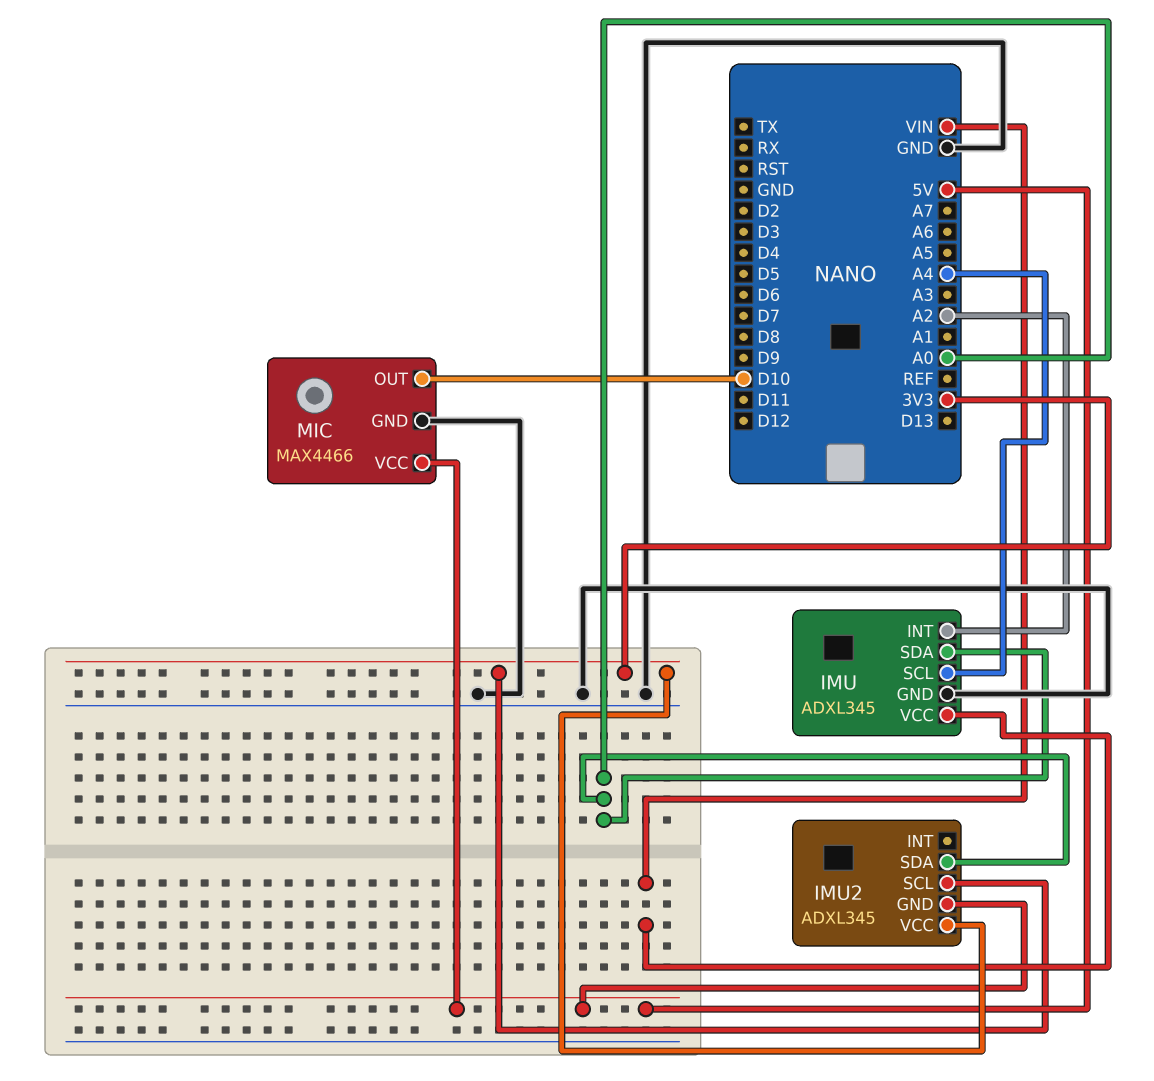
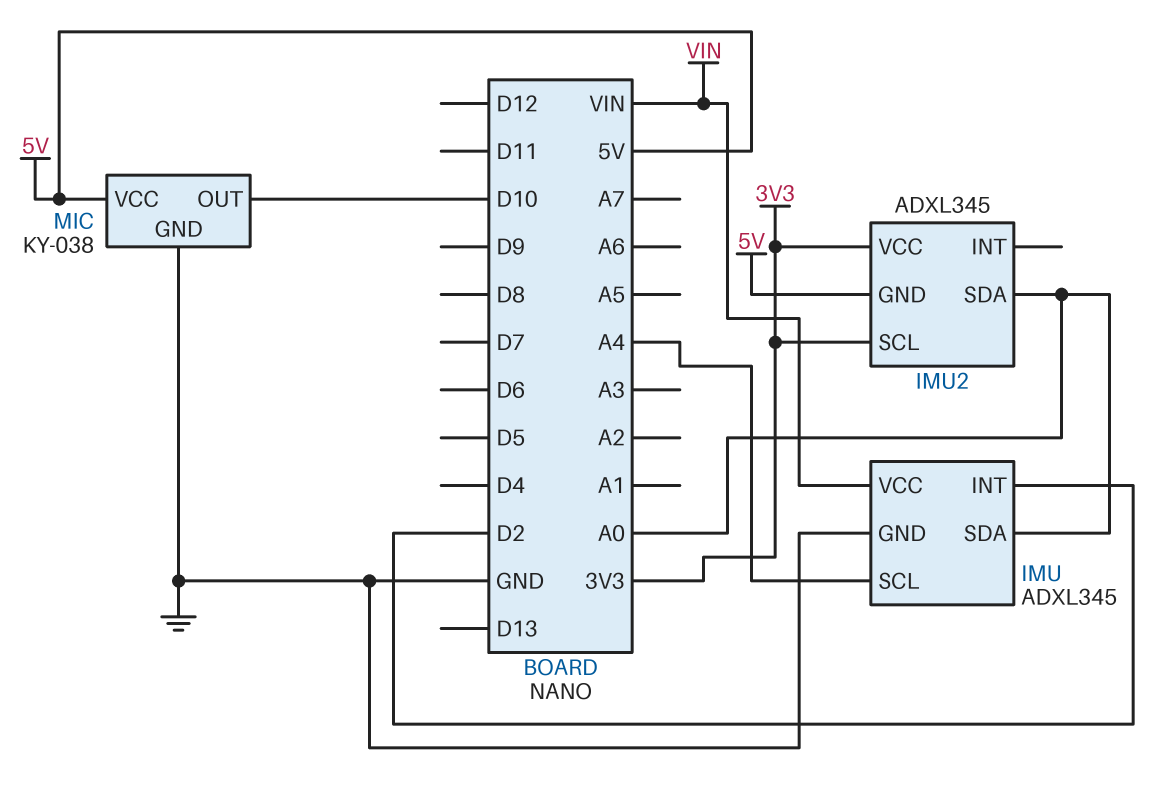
IMU pin INT: A2 -> D2
MIC: MAX4466 -> KY-038

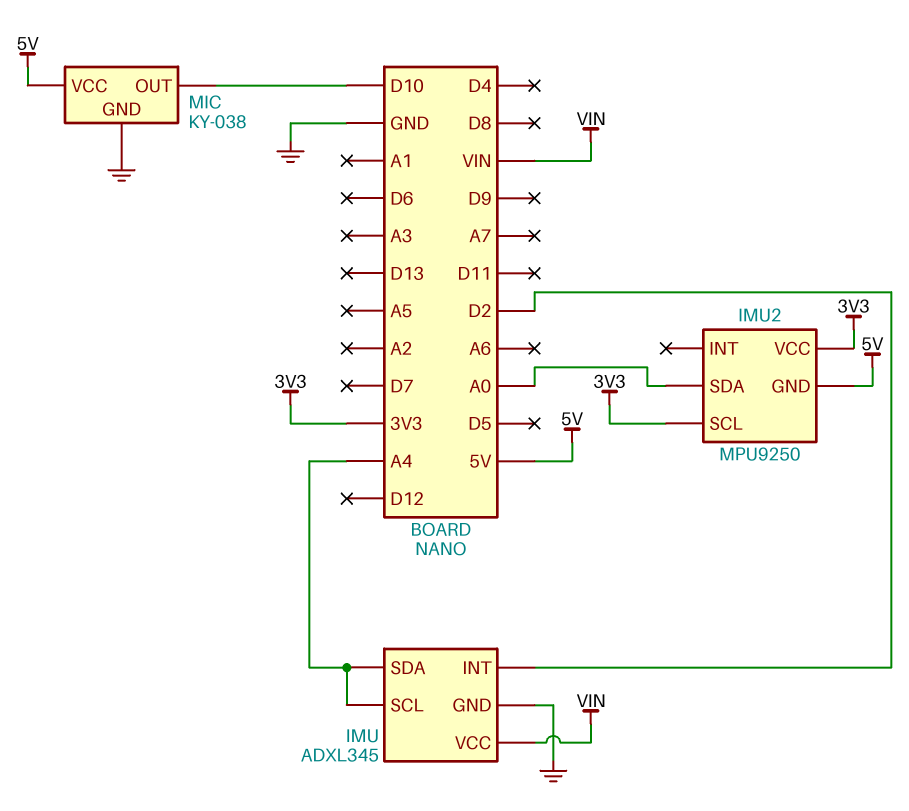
IMU pin SDA: A0 -> A4
IMU2: ADXL345 -> MPU9250

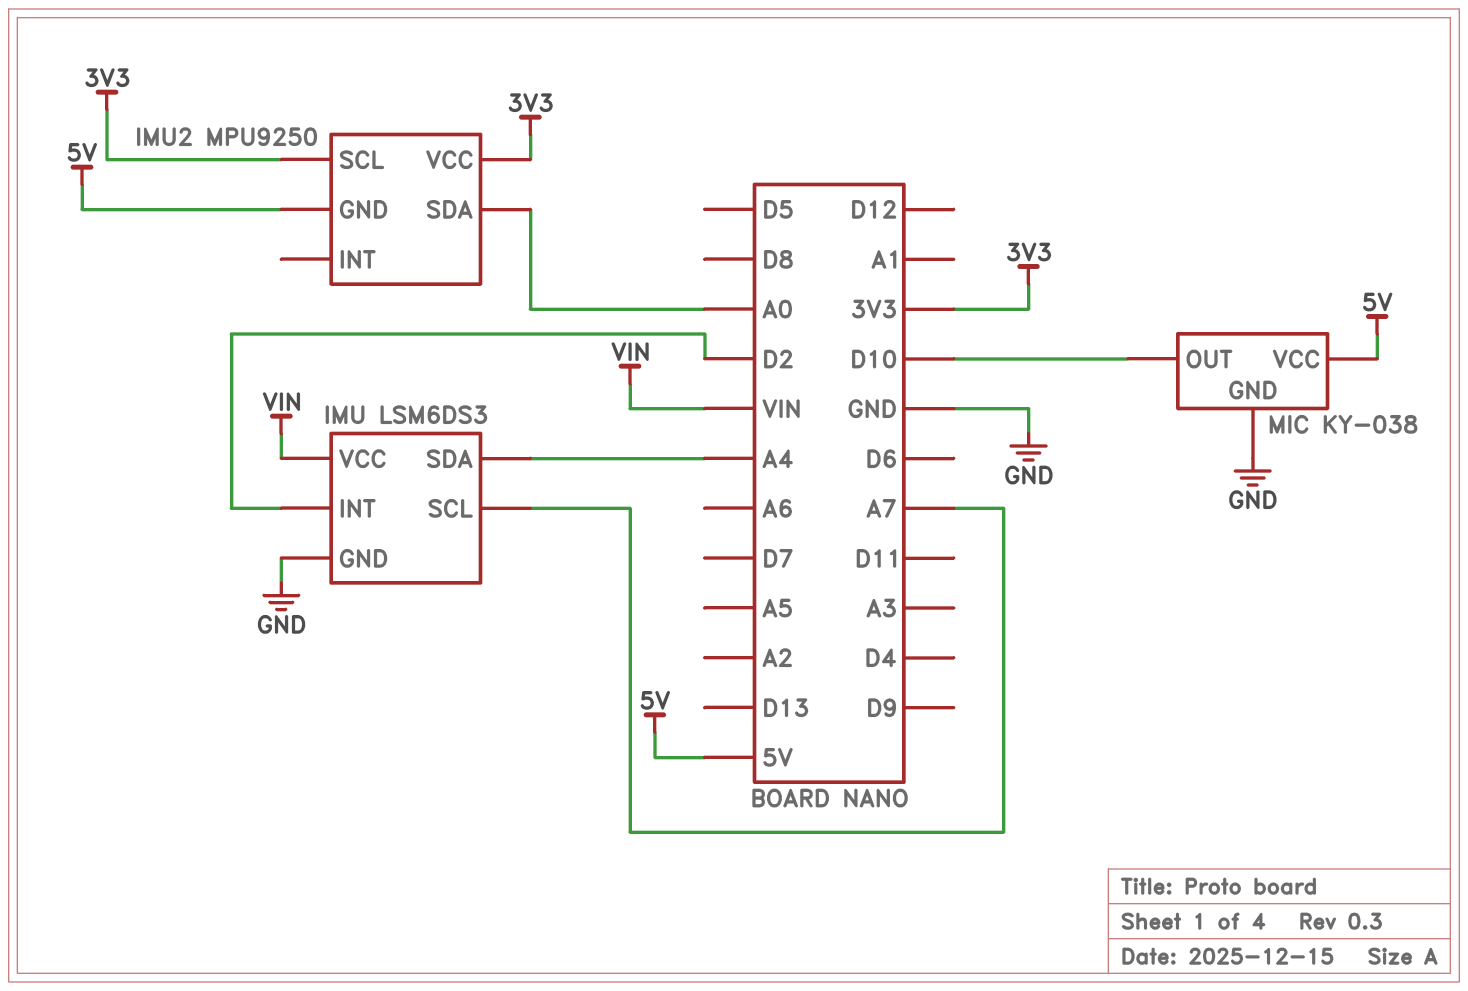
IMU: ADXL345 -> LSM6DS3
IMU pin SCL: A4 -> A7

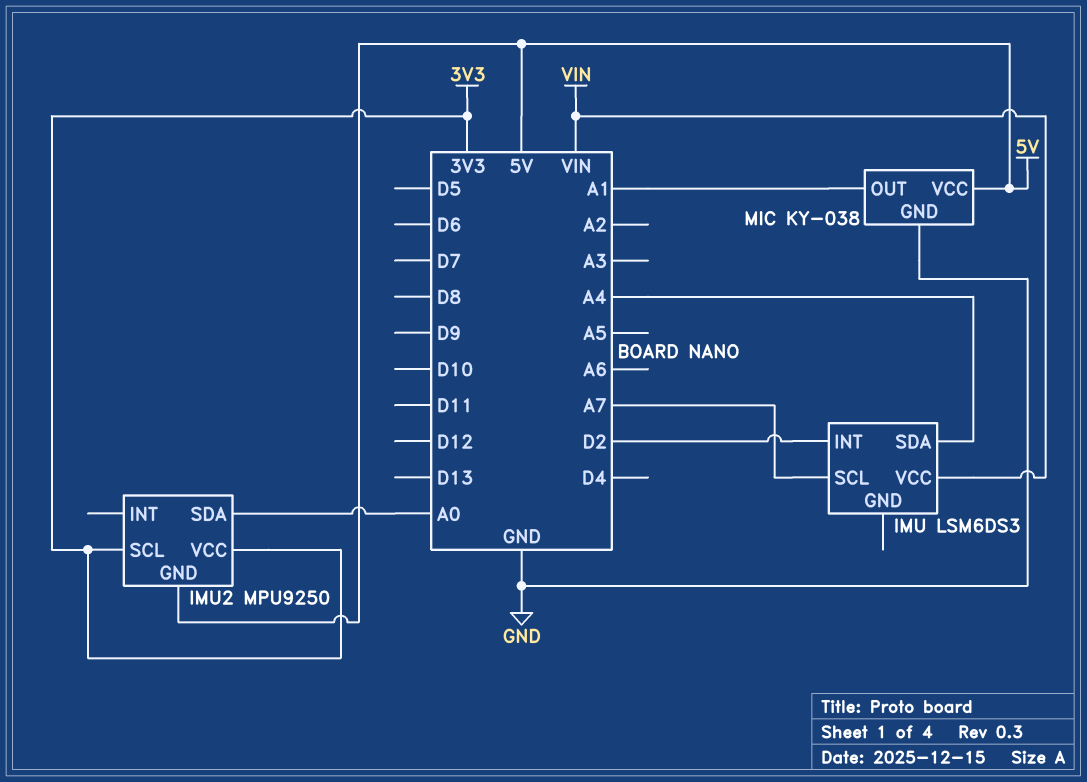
IMU pin GND: GND -> none
MIC pin OUT: D10 -> A1

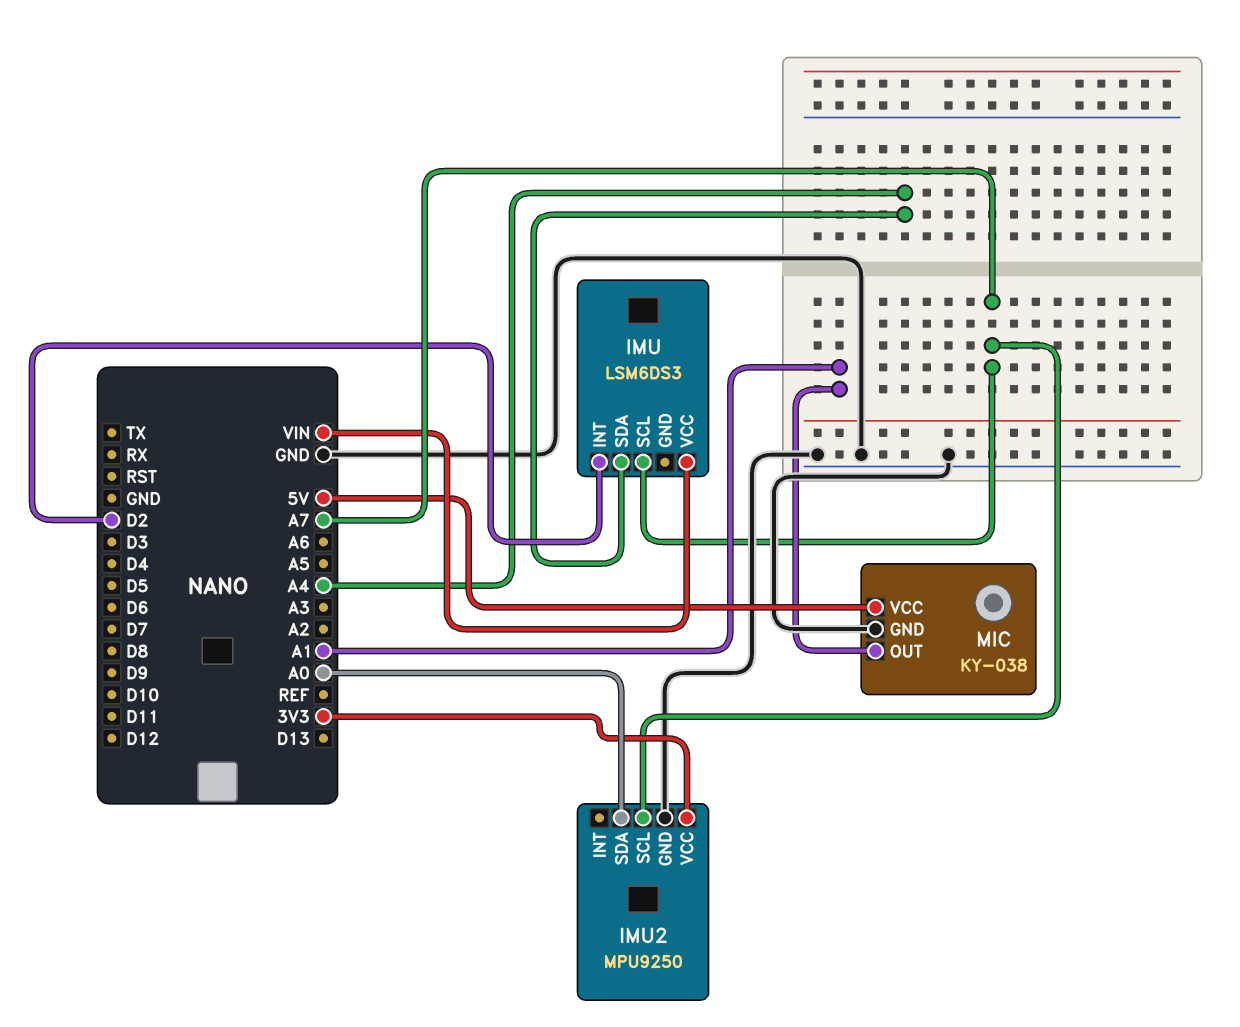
IMU2 pin GND: 5V -> GND
IMU2 pin SCL: 3V3 -> A7

